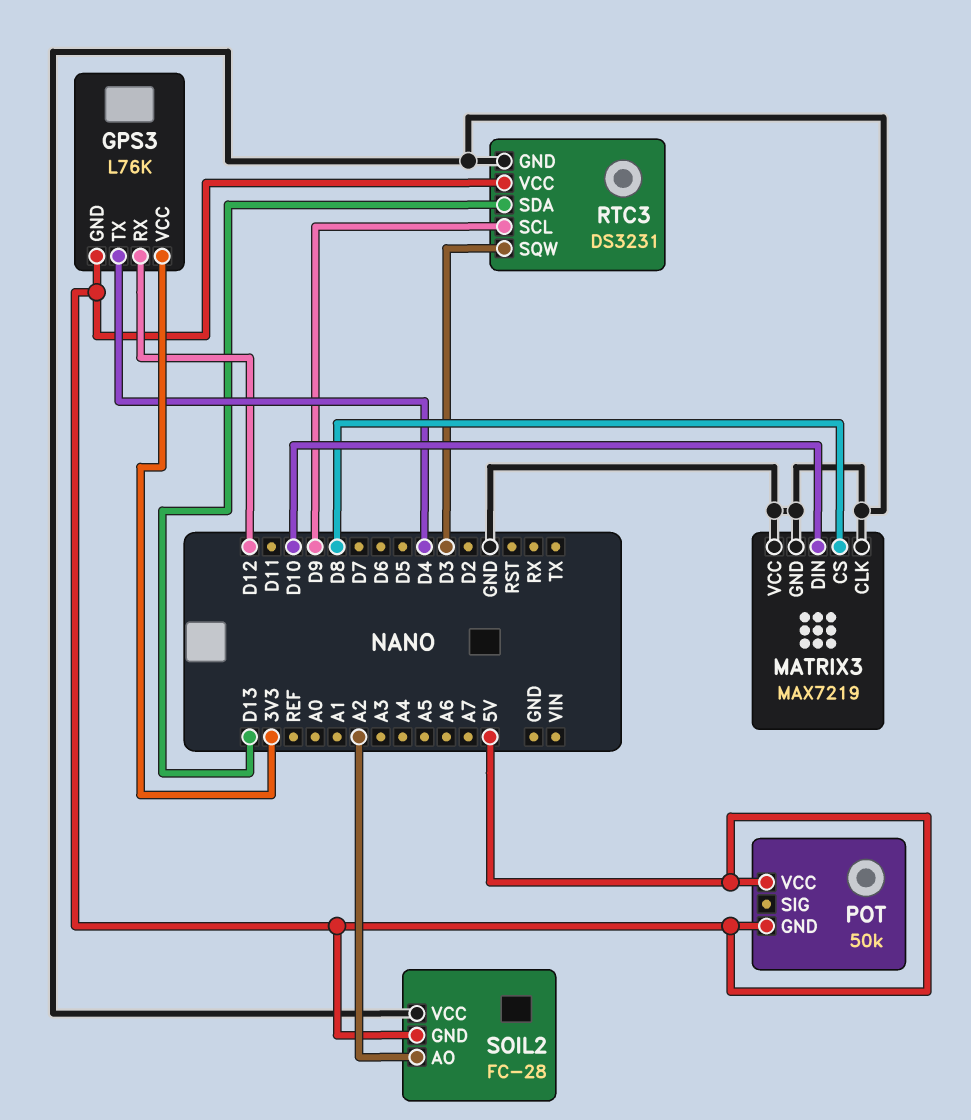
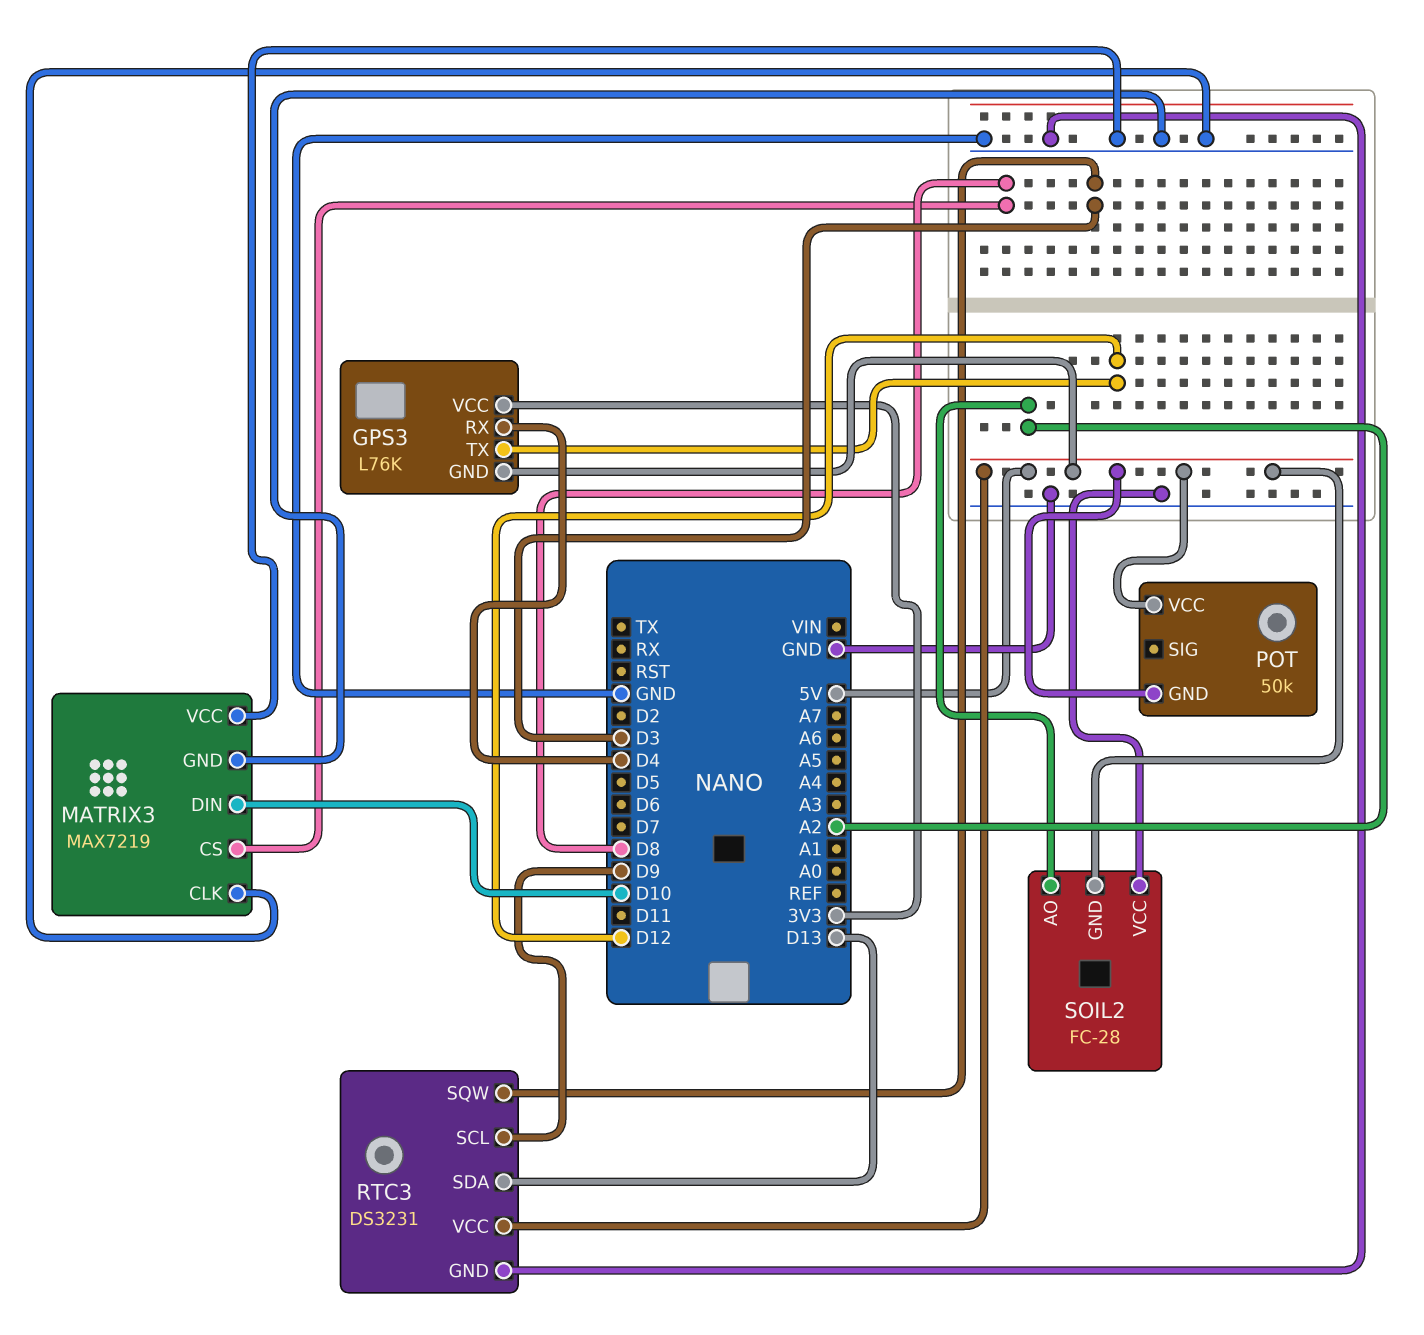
GPS3 pin RX: D12 -> D4
GPS3 pin TX: D4 -> D12

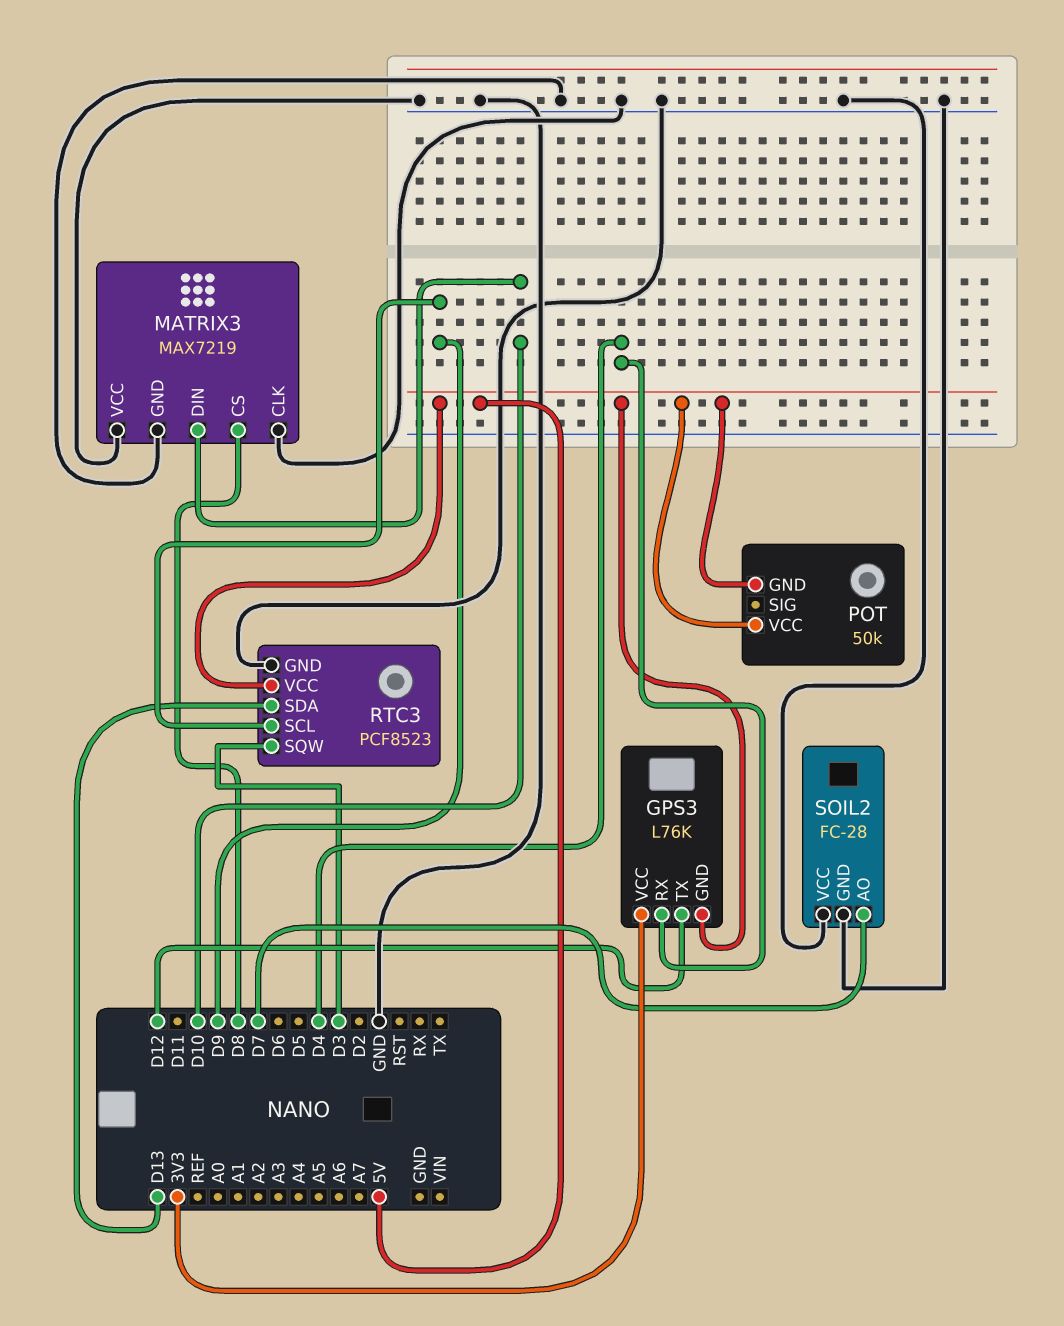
RTC3: DS3231 -> PCF8523
SOIL2 pin AO: A2 -> D7
SOIL2 pin GND: 5V -> GND

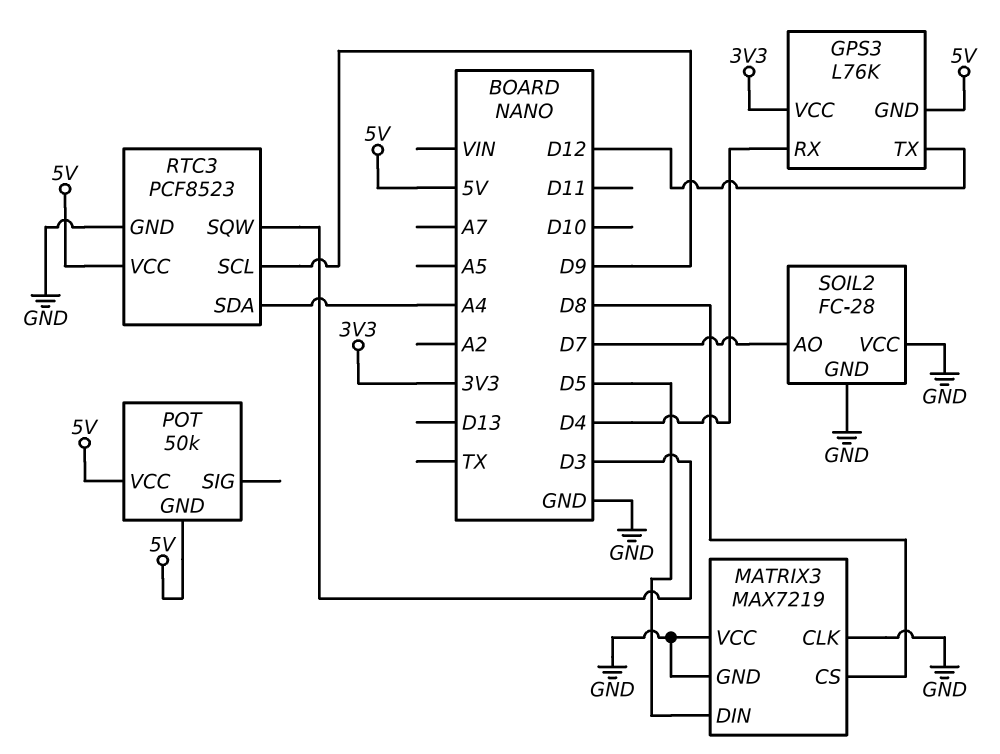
MATRIX3 pin DIN: D10 -> D5
RTC3 pin SDA: D13 -> A4

